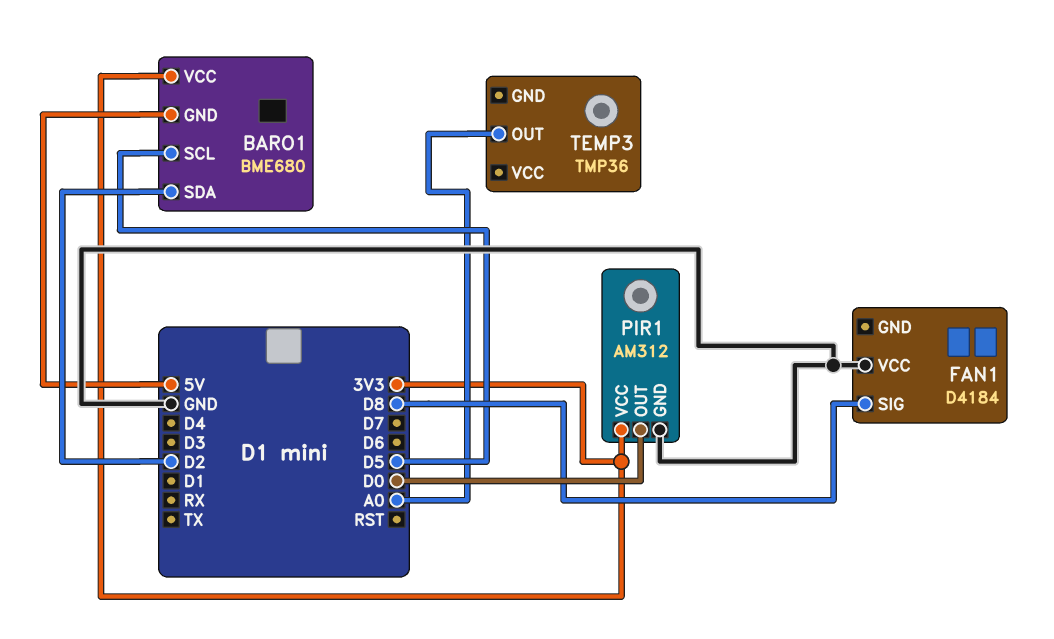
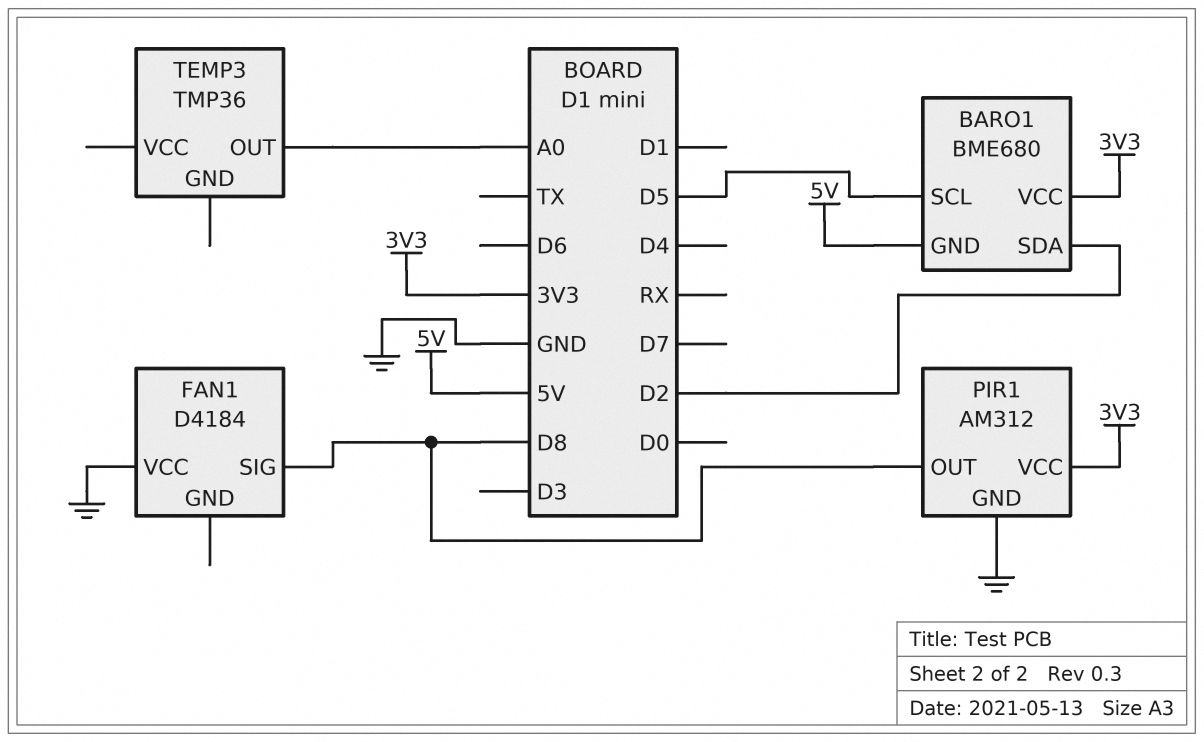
PIR1 pin OUT: D0 -> D8

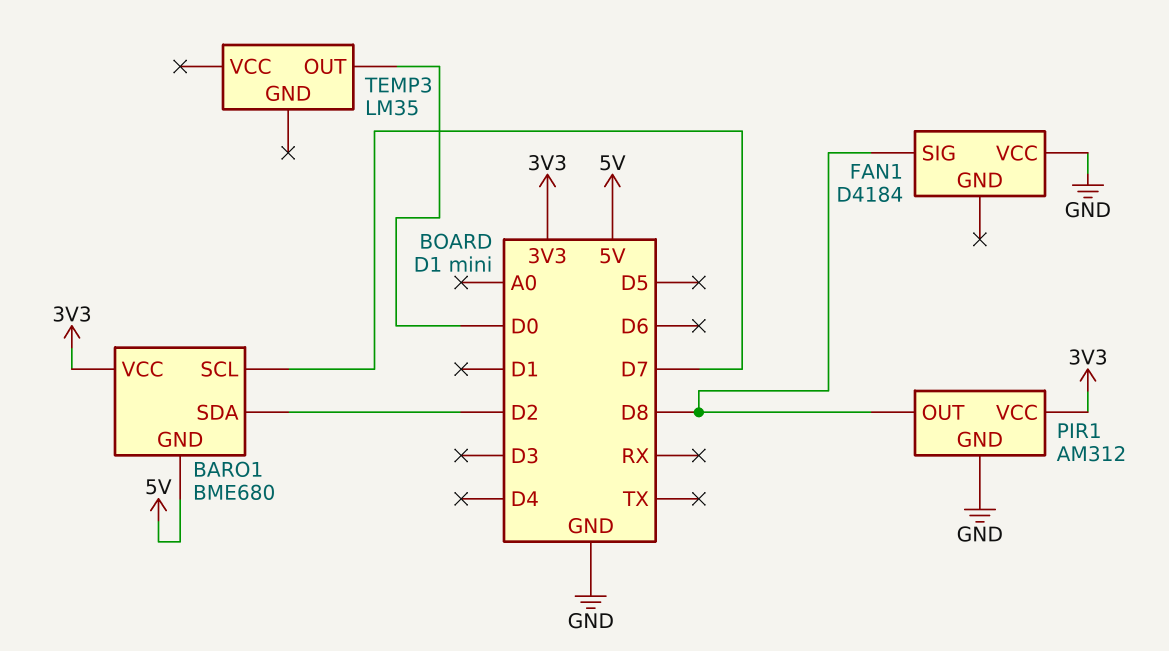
BARO1 pin SCL: D5 -> D7
TEMP3: TMP36 -> LM35
TEMP3 pin OUT: A0 -> D0

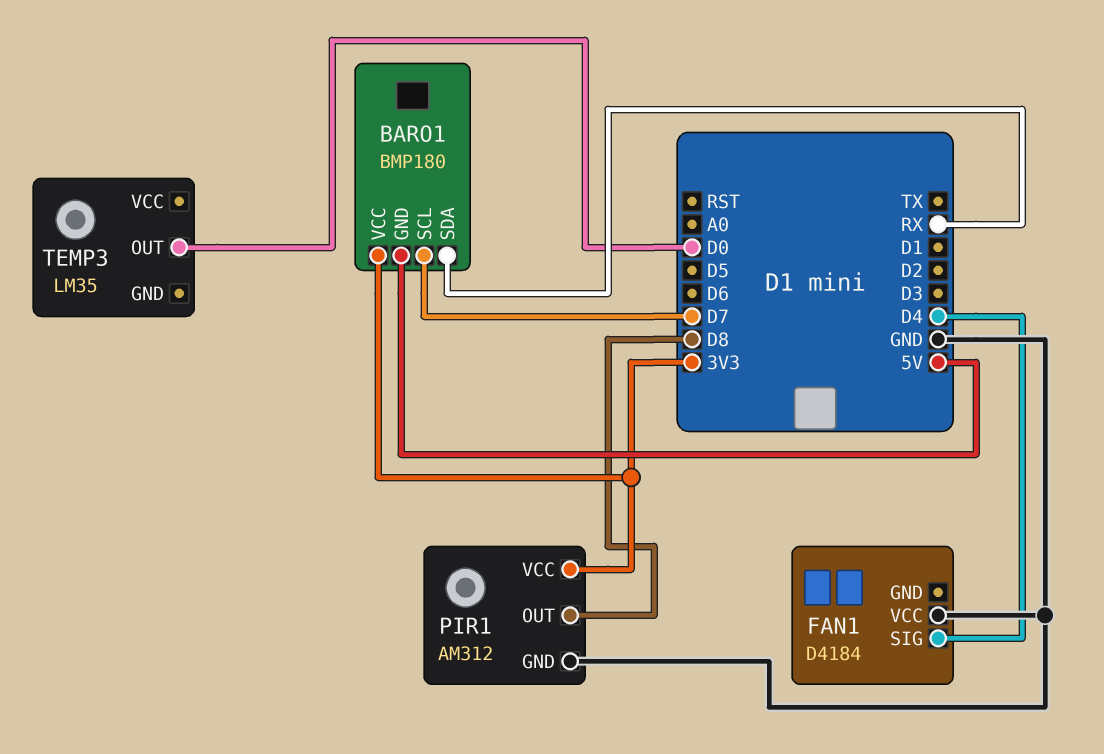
BARO1: BME680 -> BMP180
BARO1 pin SDA: D2 -> RX
FAN1 pin SIG: D8 -> D4

